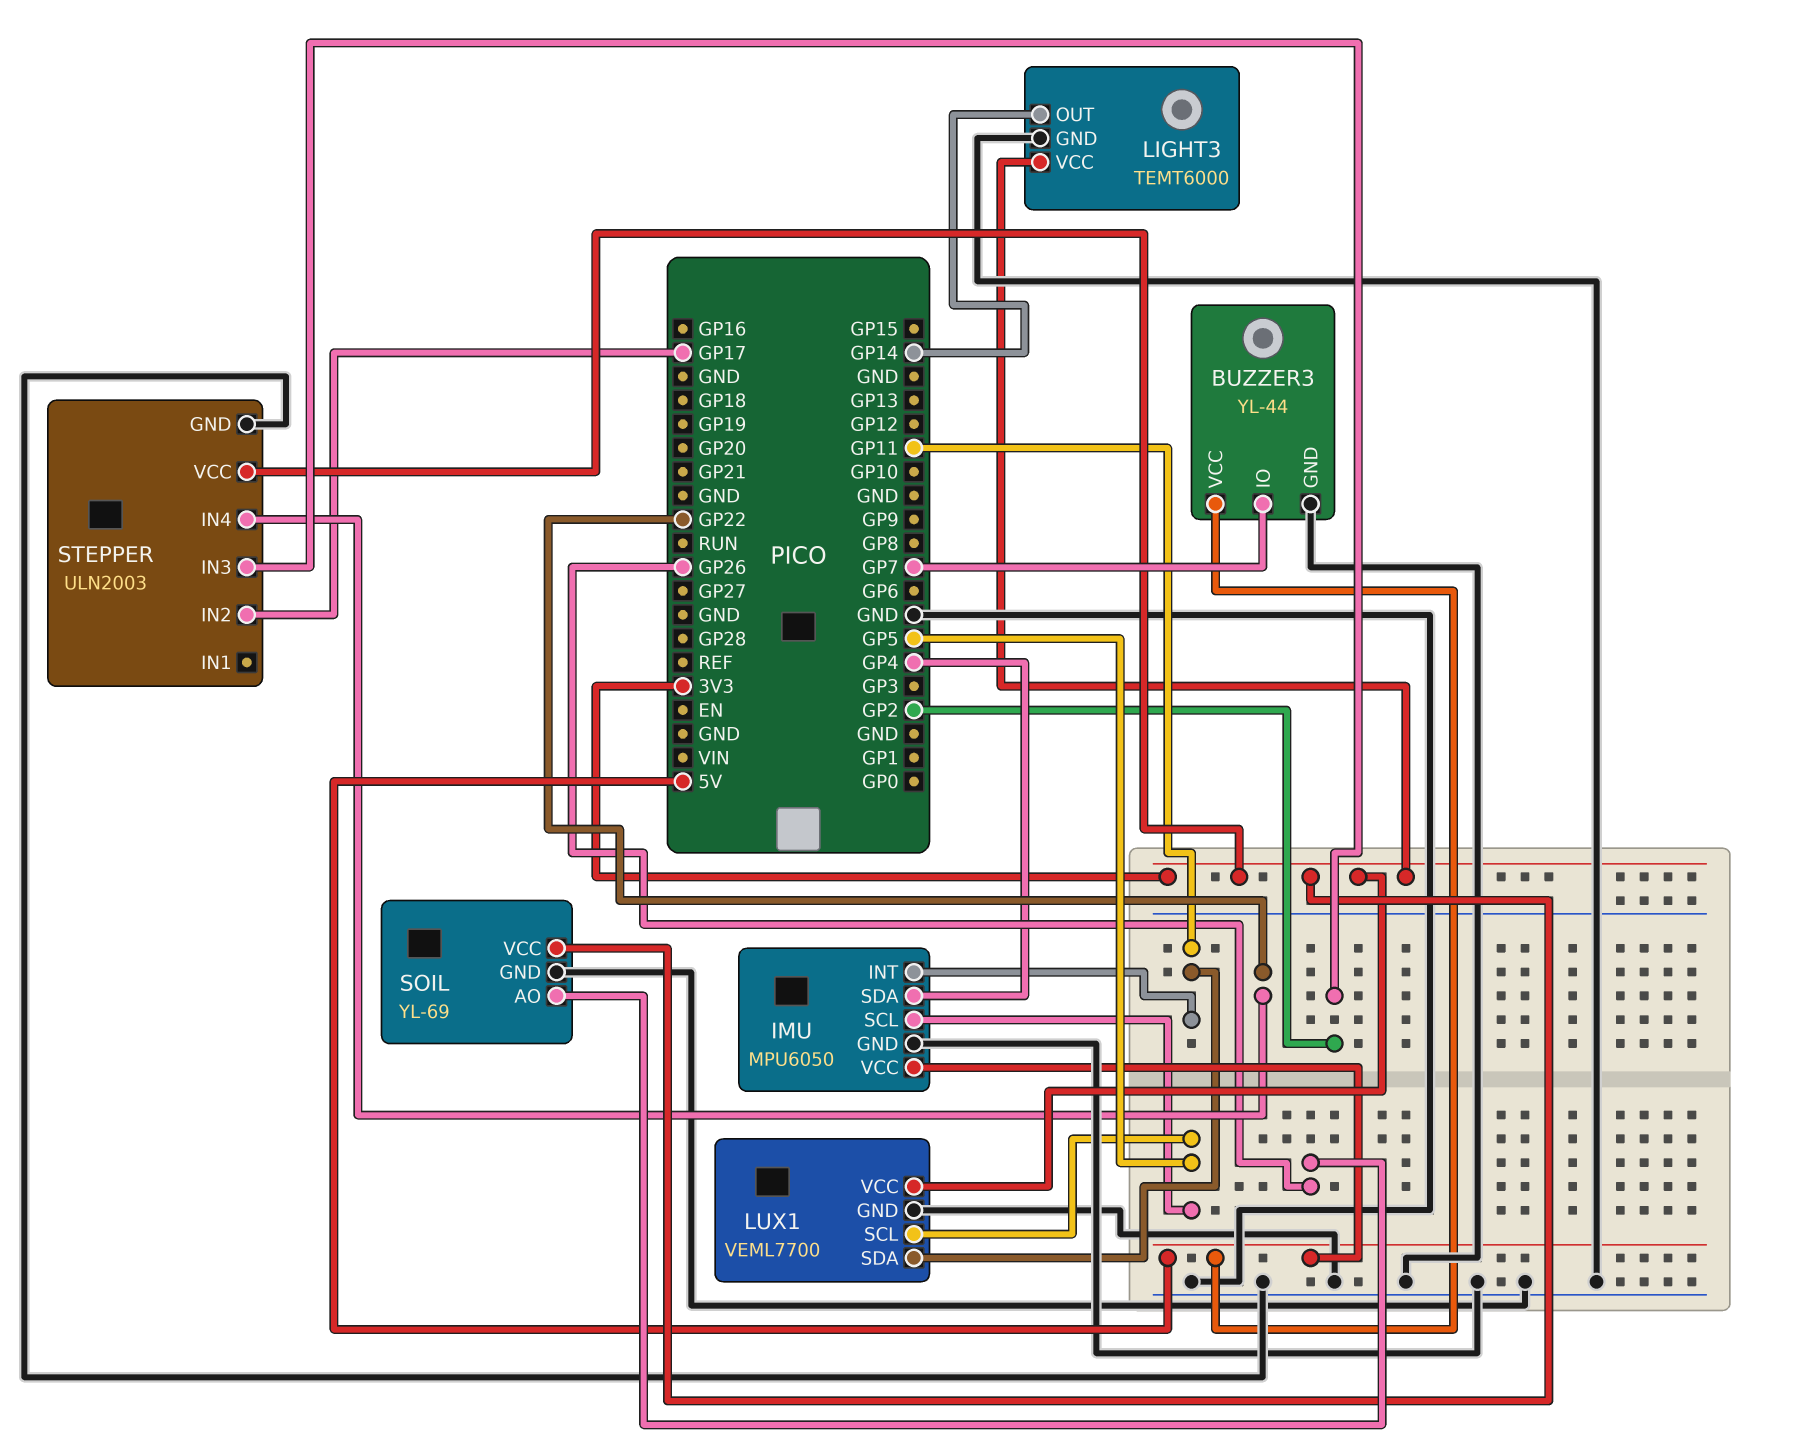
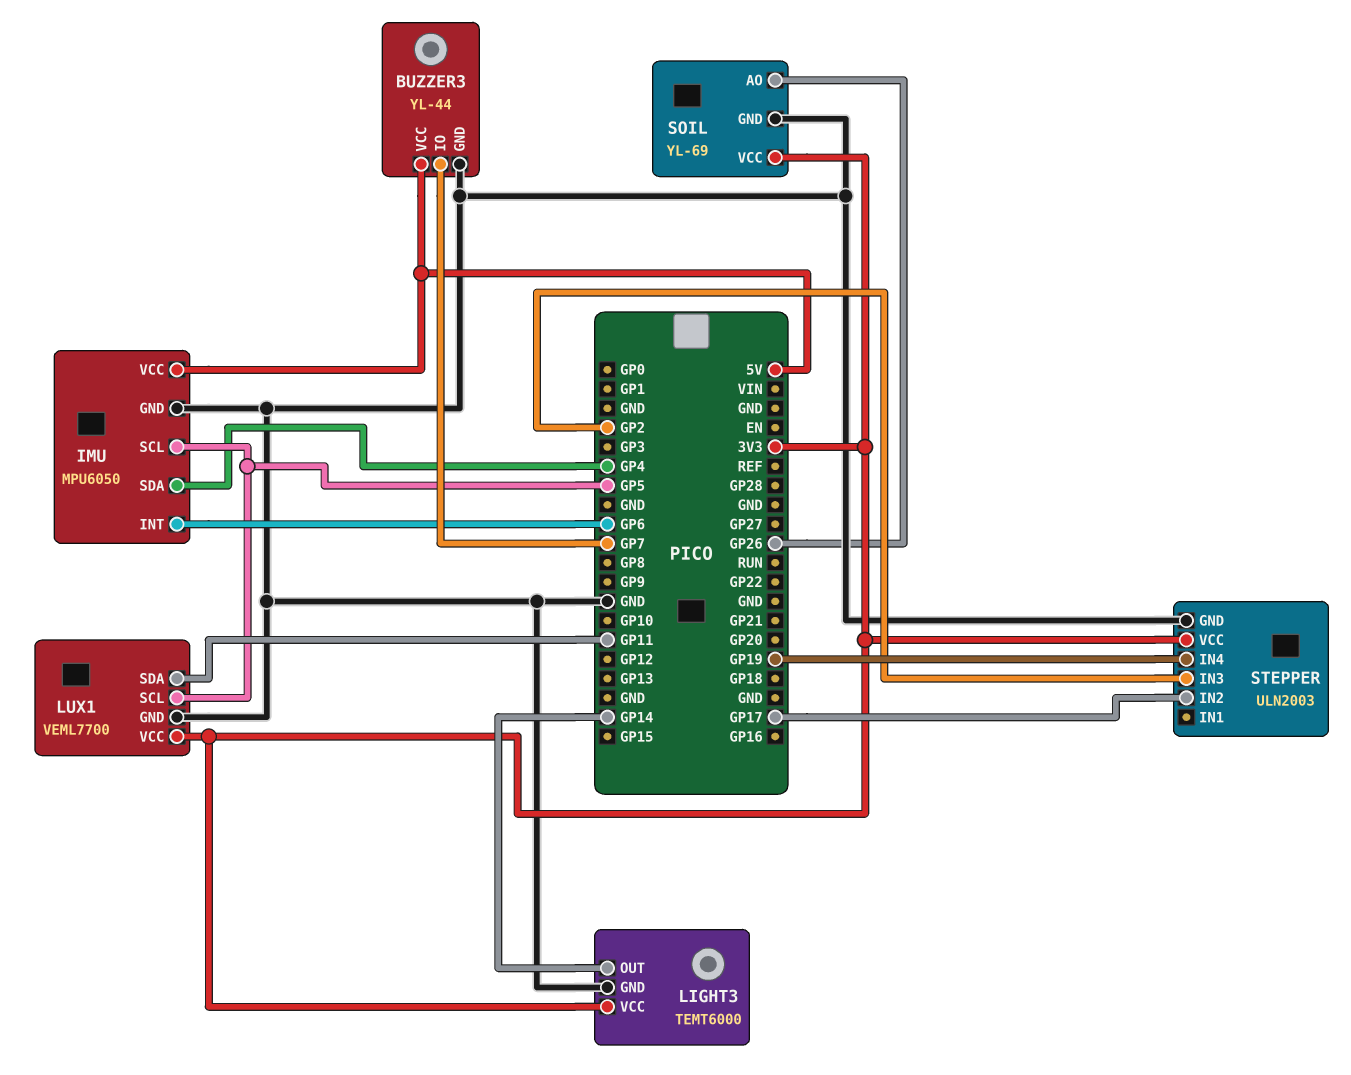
IMU pin INT: GP11 -> GP6
STEPPER pin IN4: GP22 -> GP19

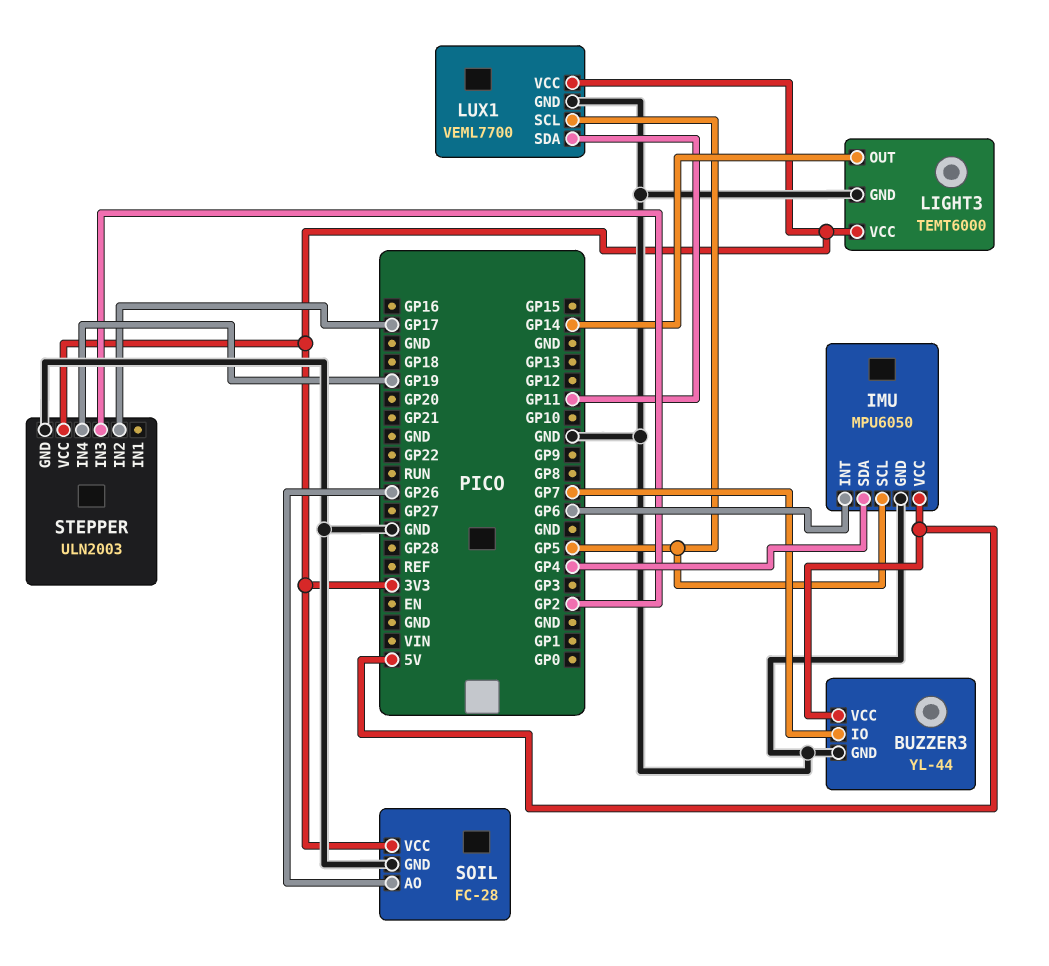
SOIL: YL-69 -> FC-28

